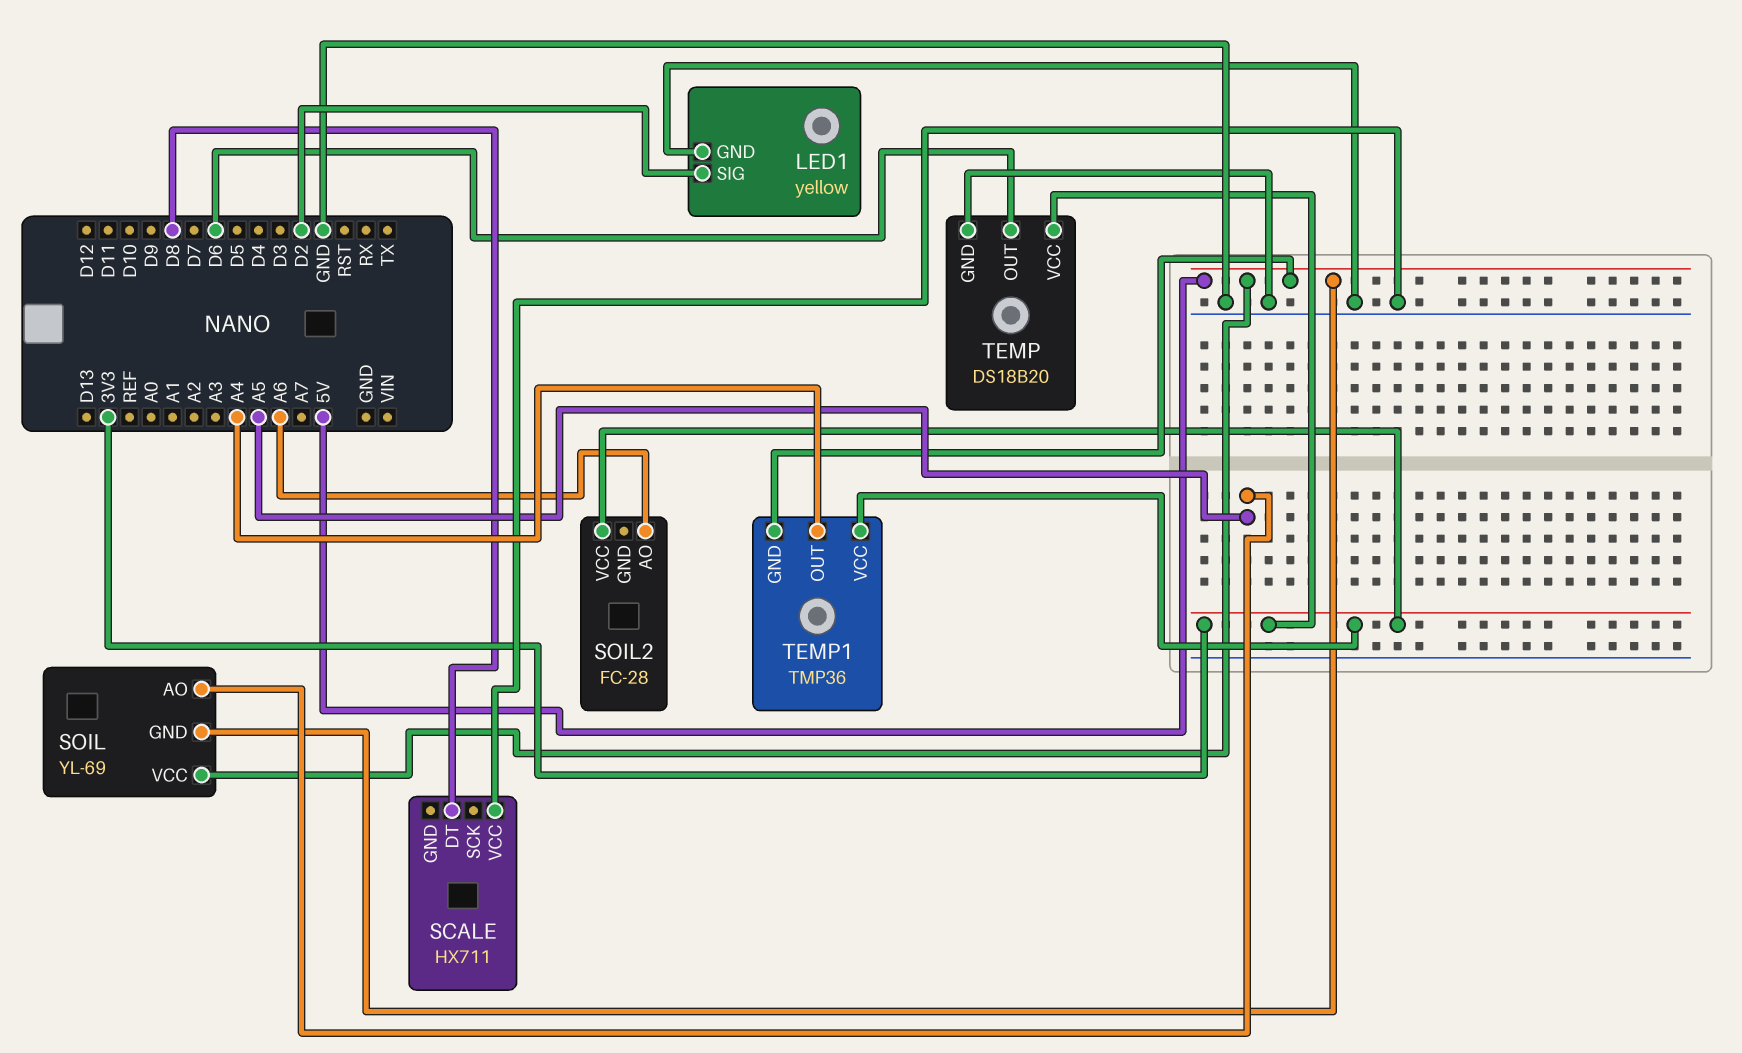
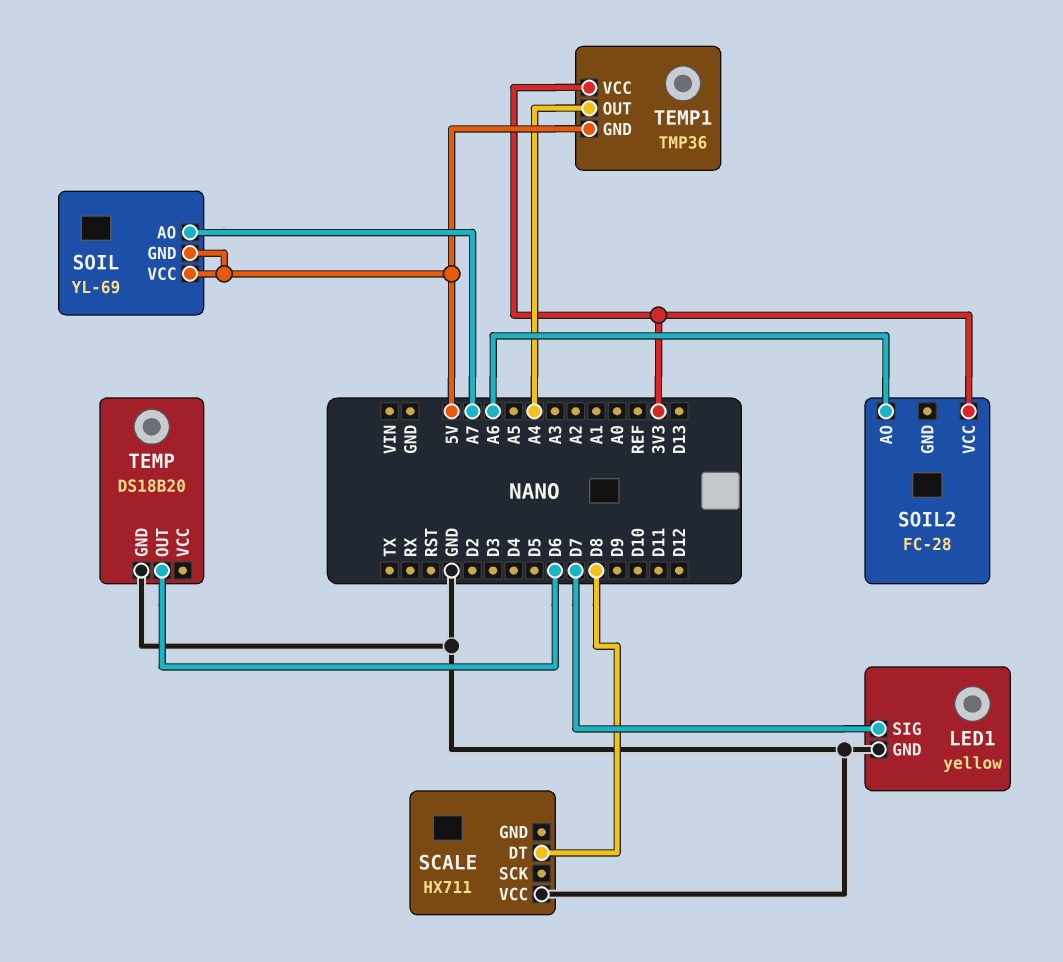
LED1 pin SIG: D2 -> D7
SOIL pin AO: A5 -> A7
TEMP pin VCC: 3V3 -> none

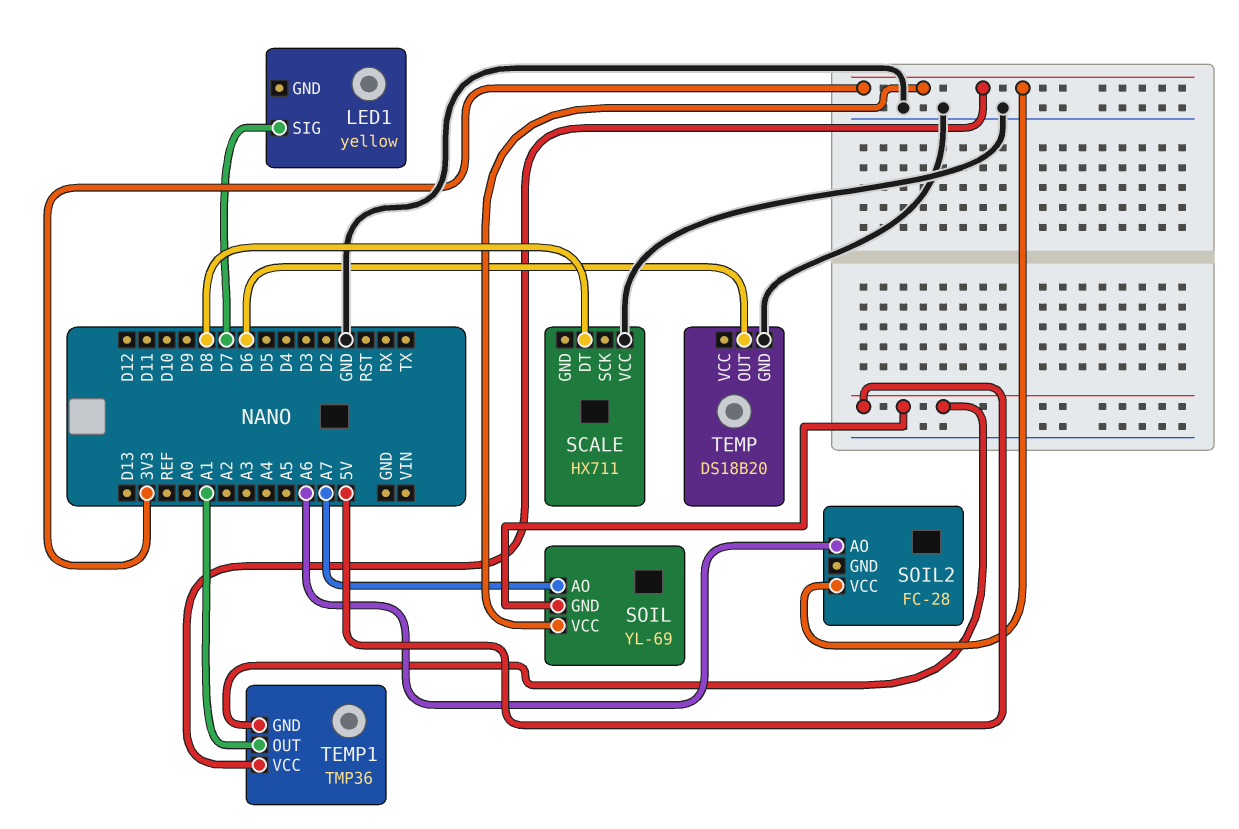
LED1 pin GND: GND -> none
SOIL pin VCC: 5V -> 3V3
TEMP1 pin OUT: A4 -> A1

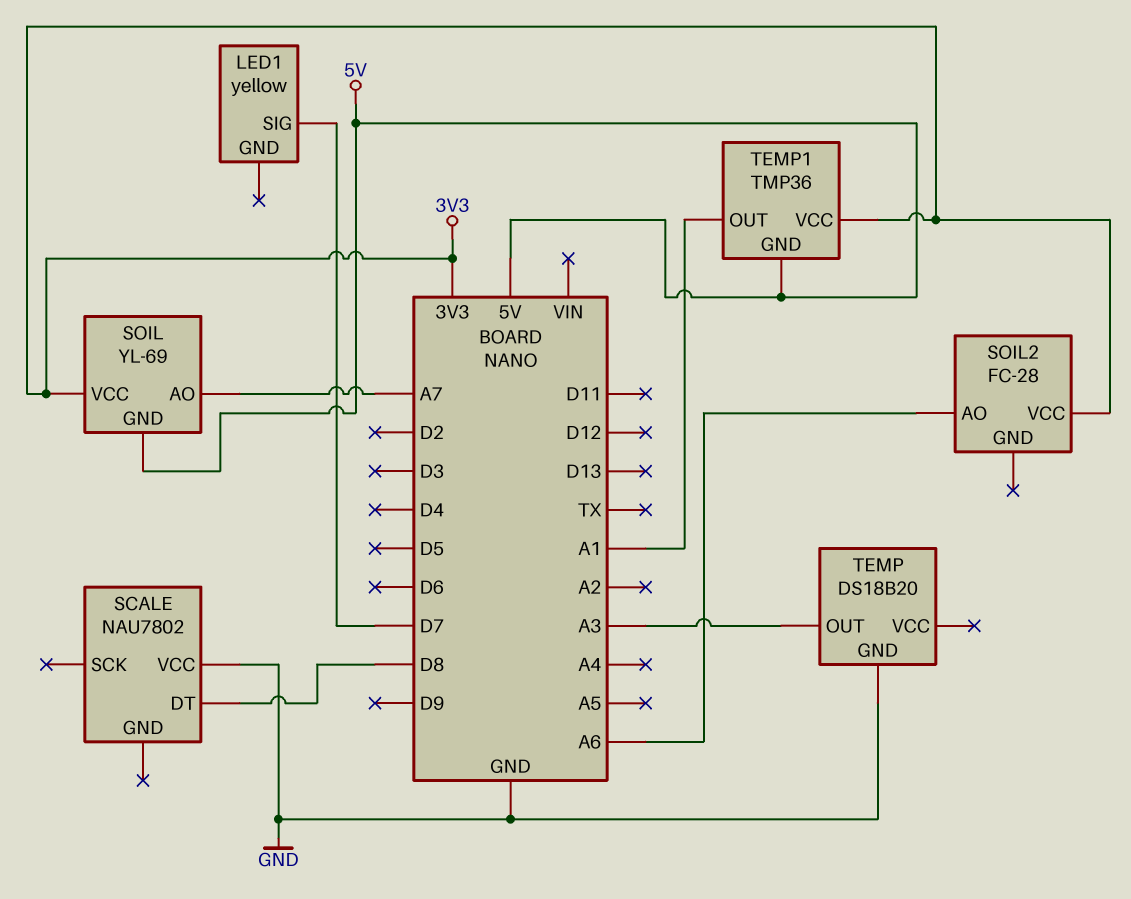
SCALE: HX711 -> NAU7802
TEMP pin OUT: D6 -> A3

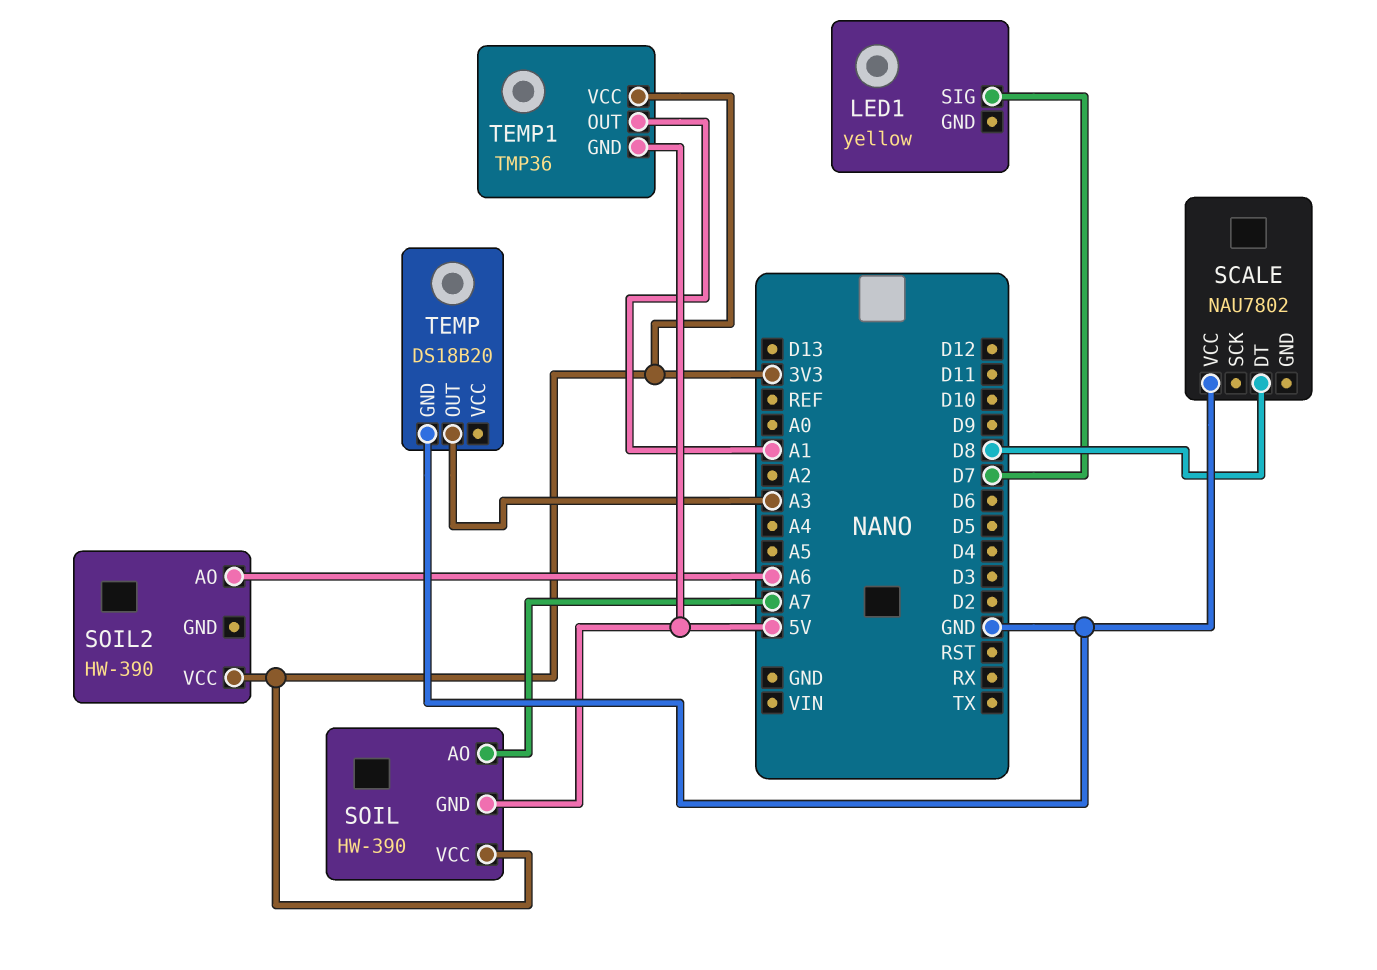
SOIL: YL-69 -> HW-390
SOIL2: FC-28 -> HW-390

